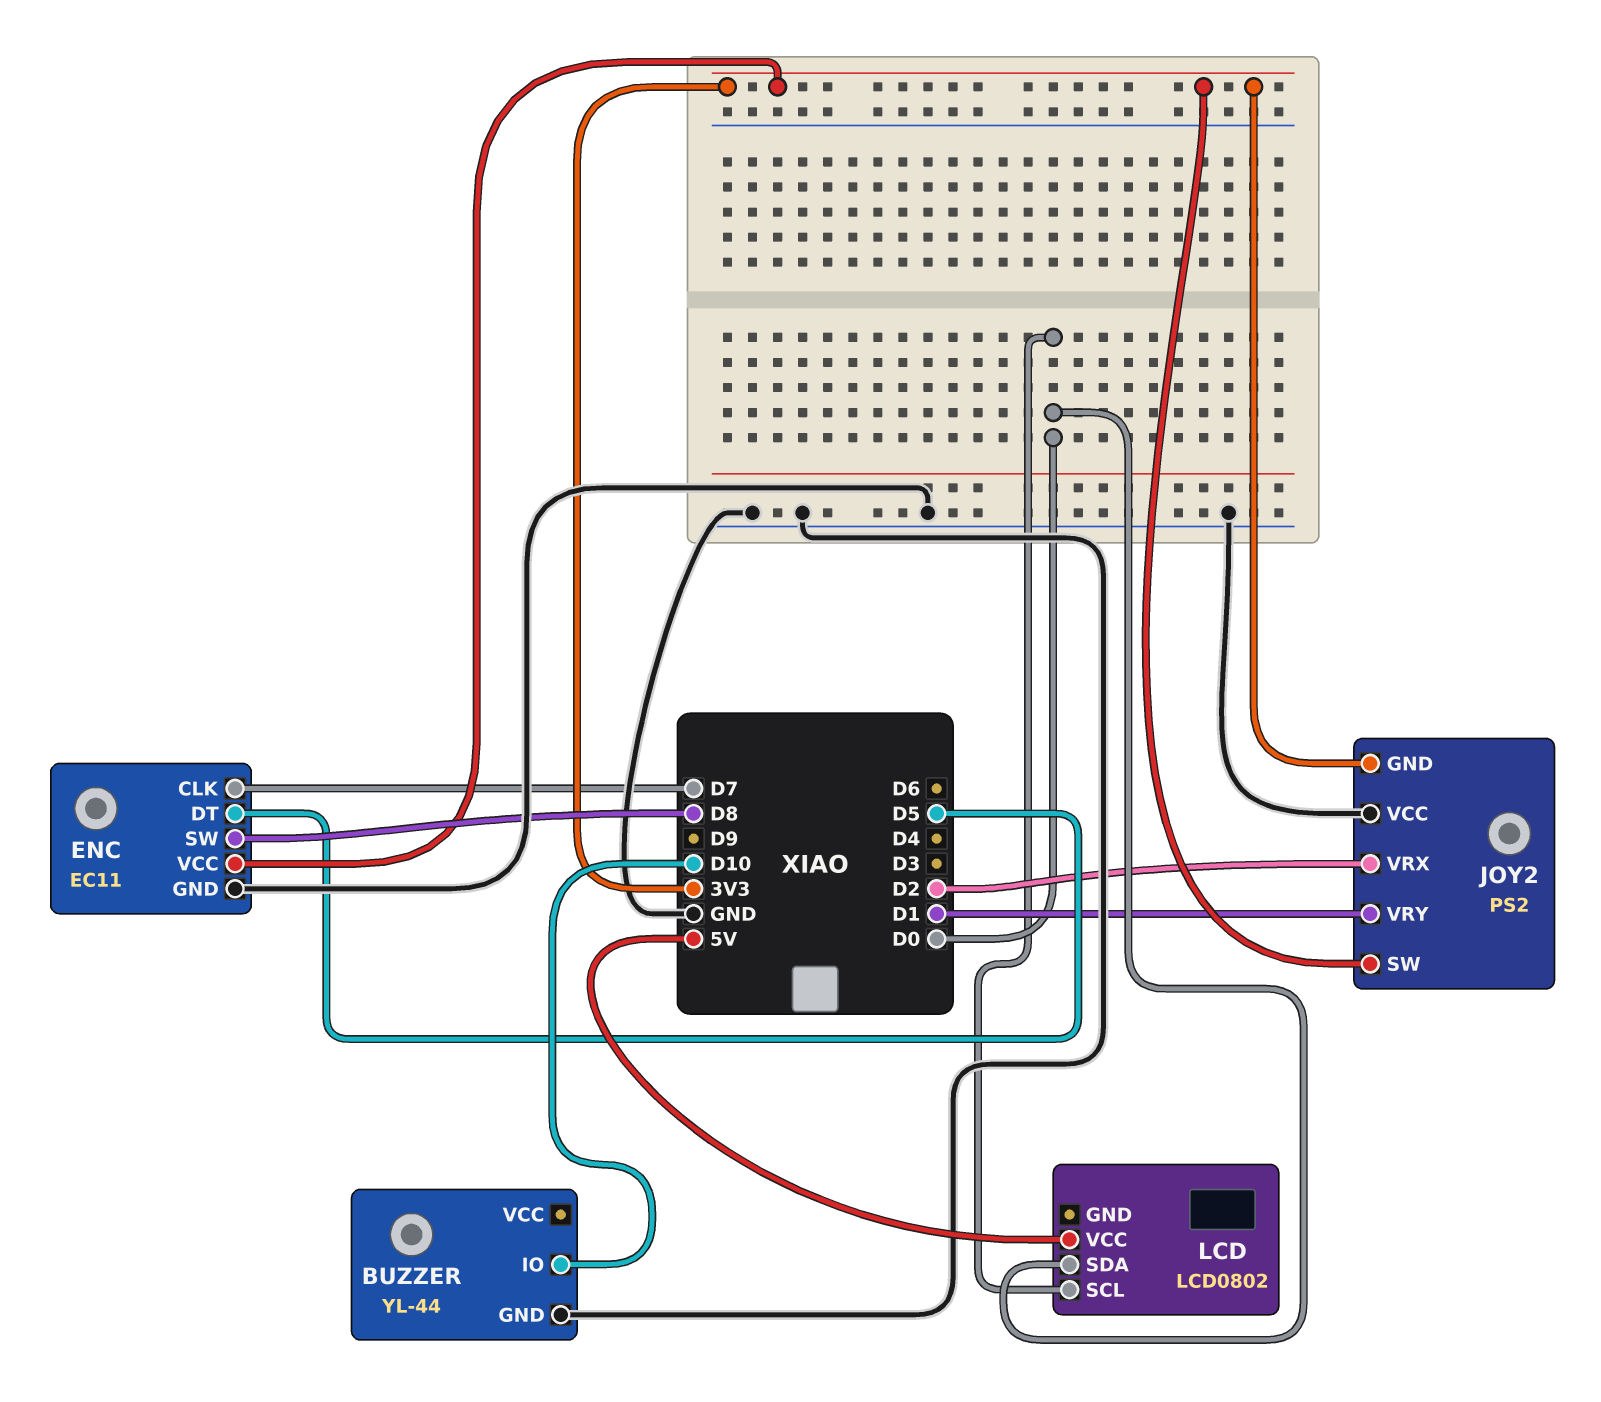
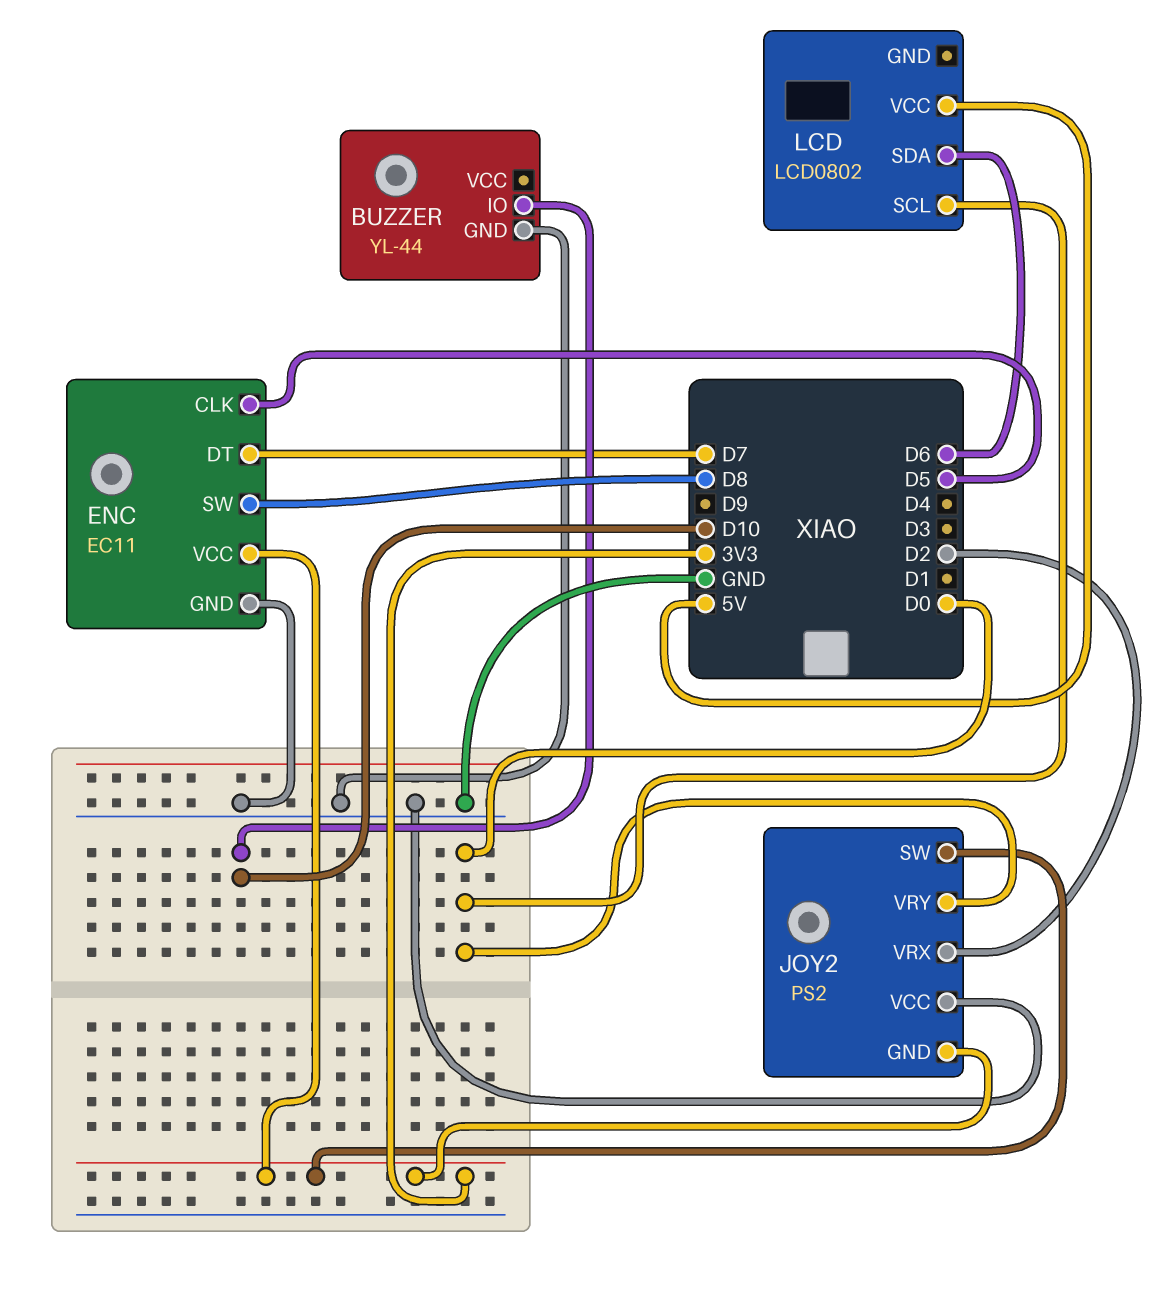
ENC pin CLK: D7 -> D5
ENC pin DT: D5 -> D7
JOY2 pin VRY: D1 -> D0
LCD pin SDA: D0 -> D6

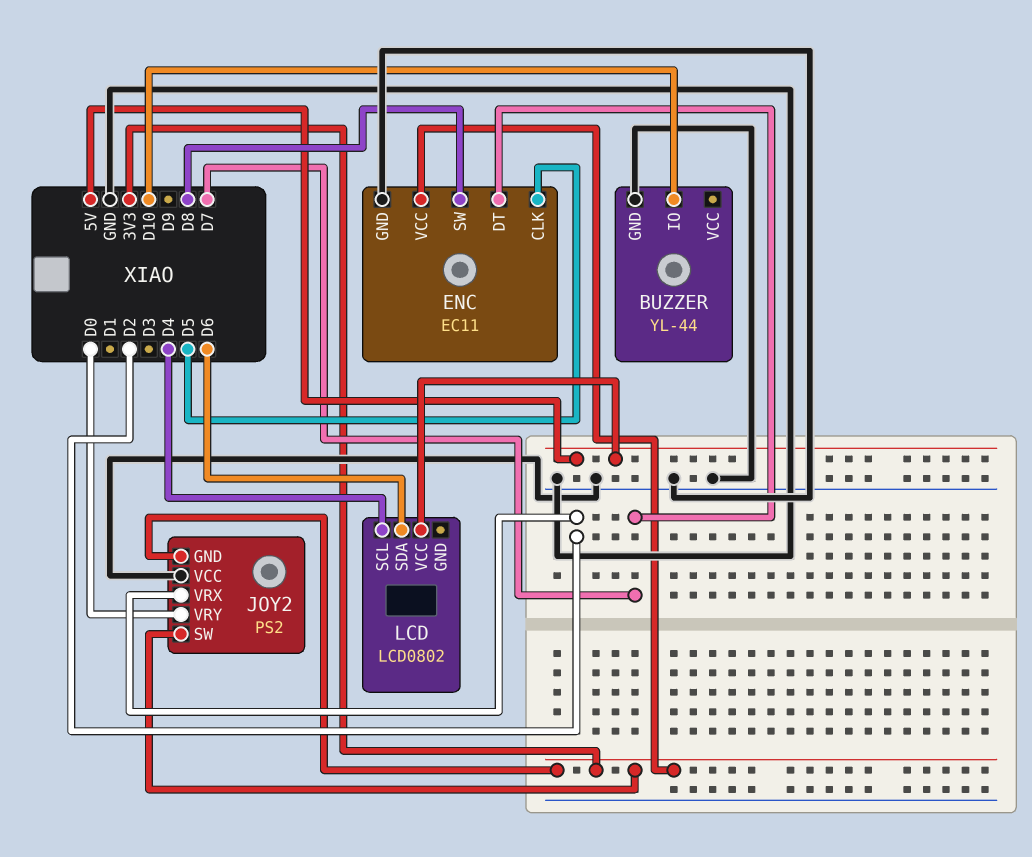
LCD pin SCL: D0 -> D4

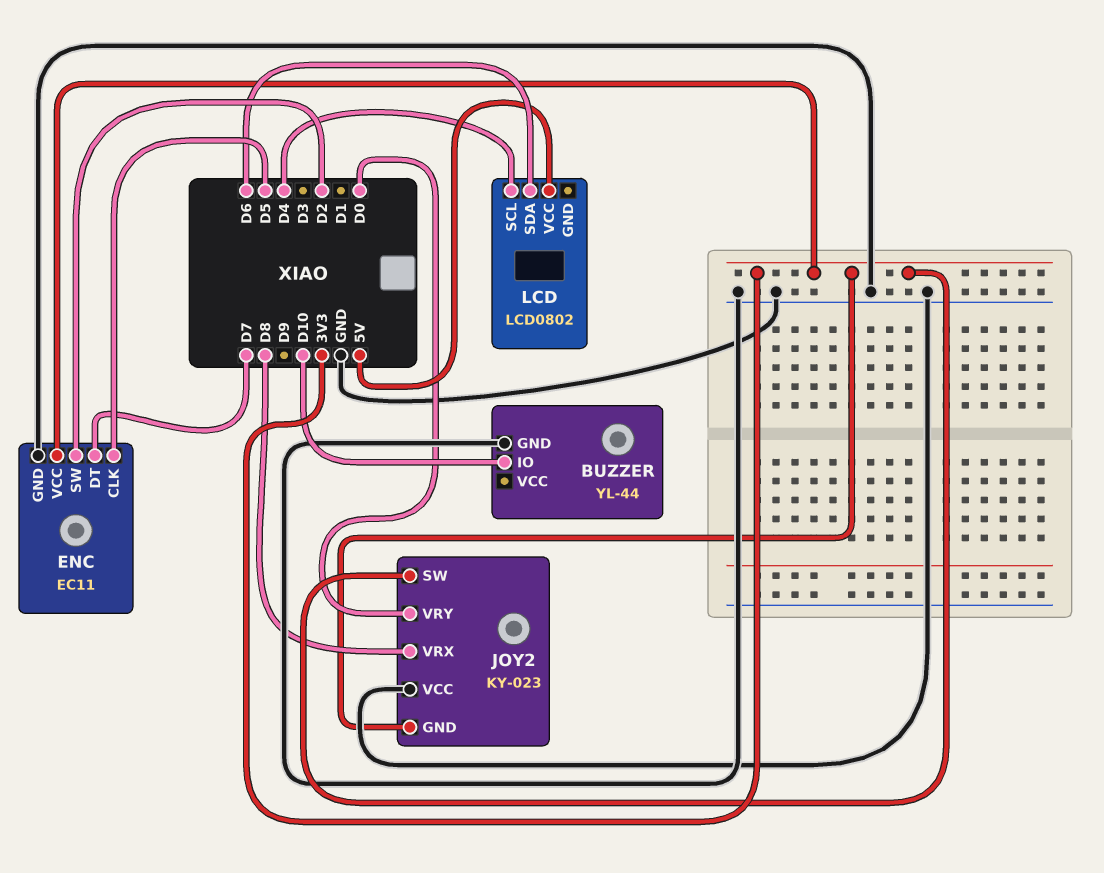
ENC pin SW: D8 -> D2
JOY2: PS2 -> KY-023
JOY2 pin VRX: D2 -> D8

